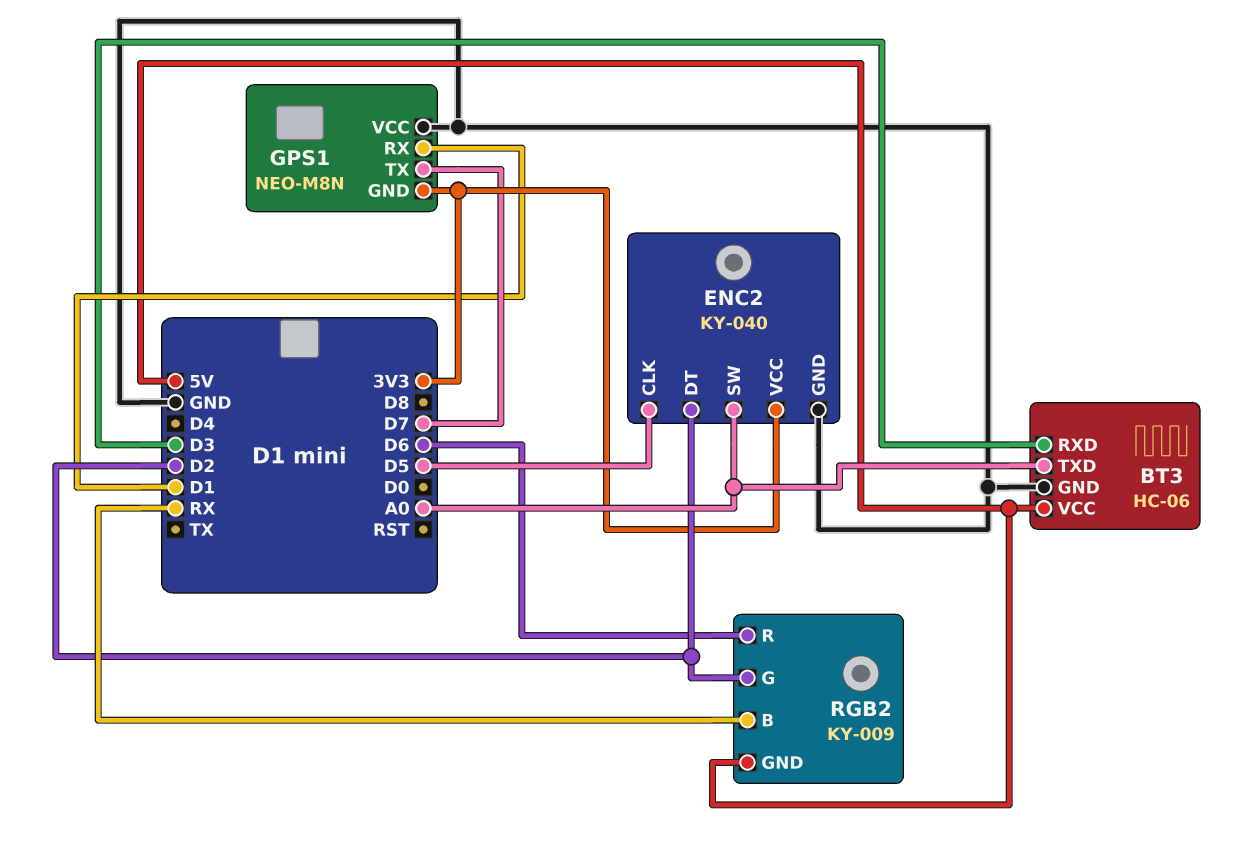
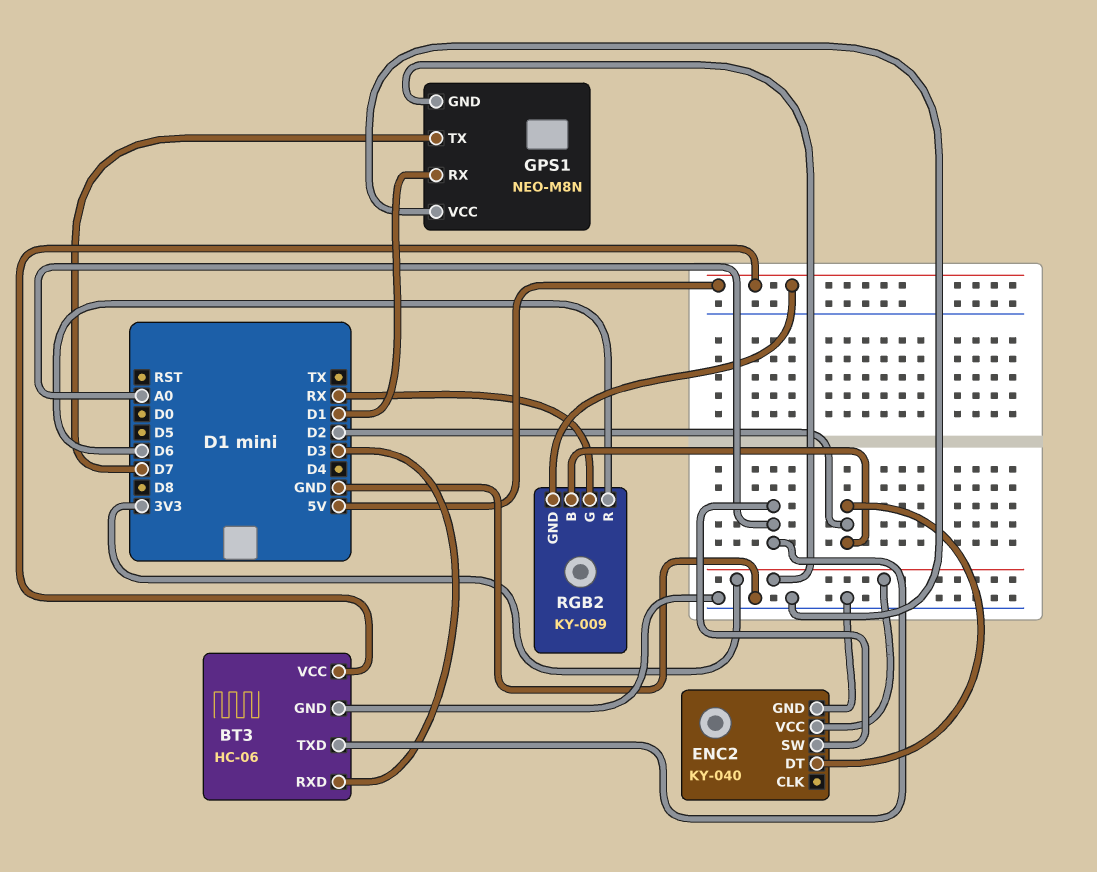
ENC2 pin CLK: D5 -> none
RGB2 pin B: RX -> D2
RGB2 pin G: D2 -> RX

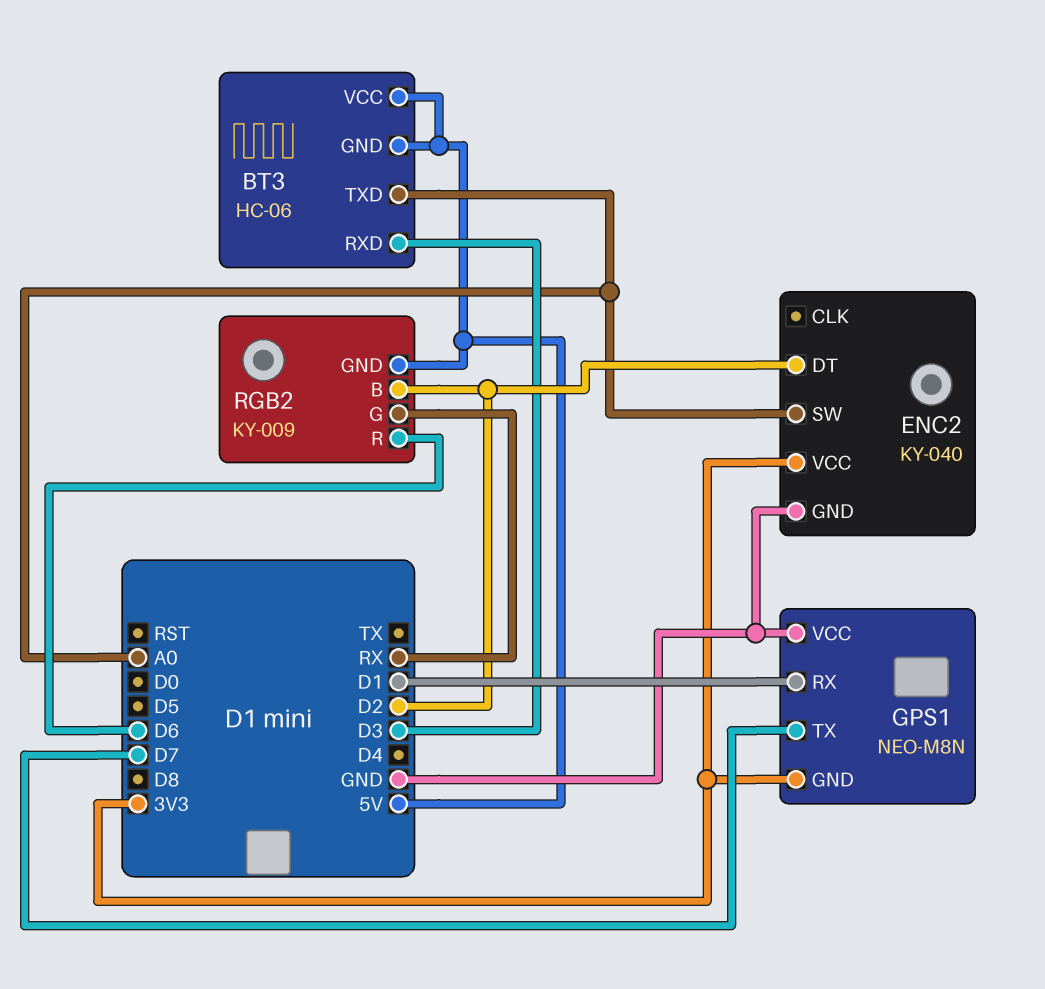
BT3 pin GND: GND -> 5V

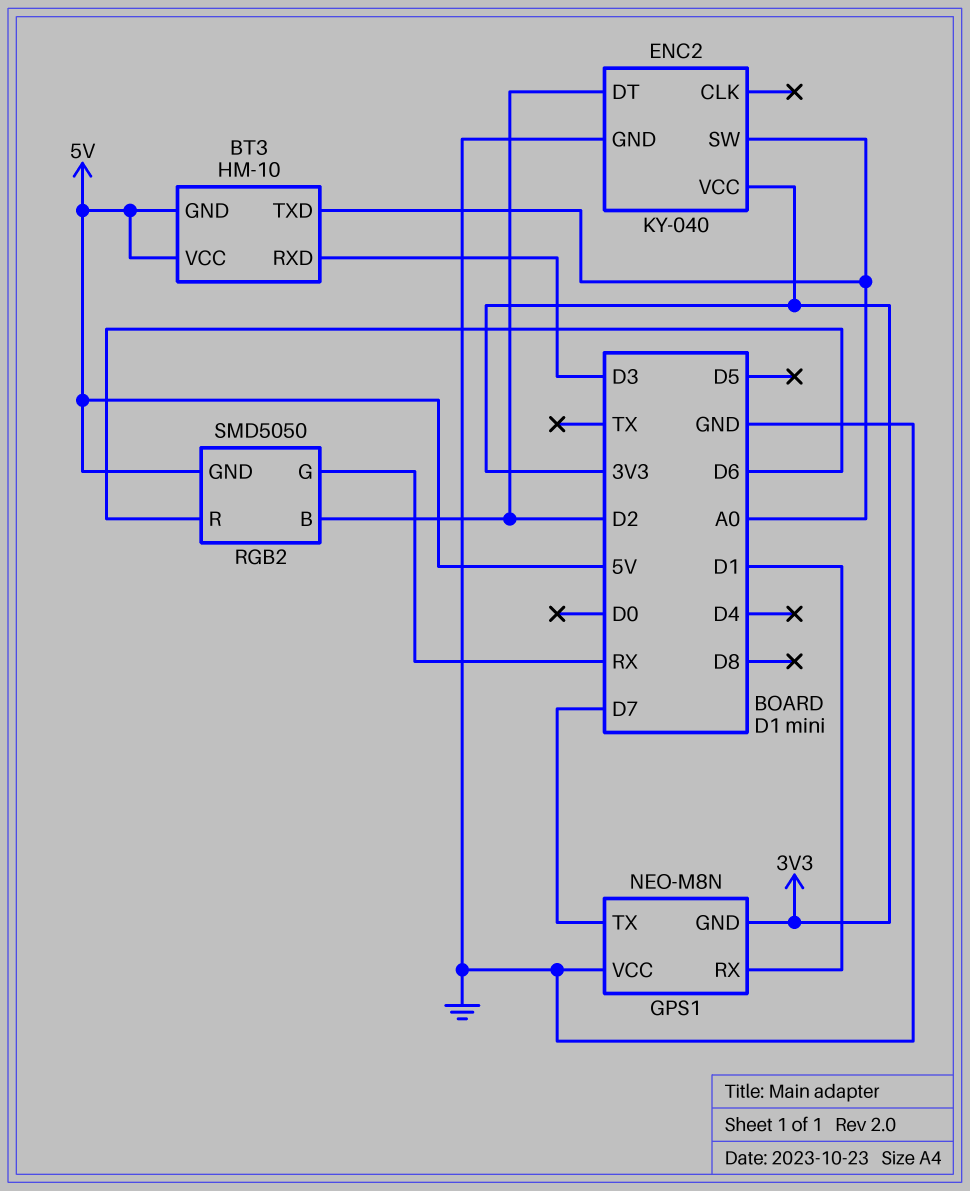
BT3: HC-06 -> HM-10
RGB2: KY-009 -> SMD5050

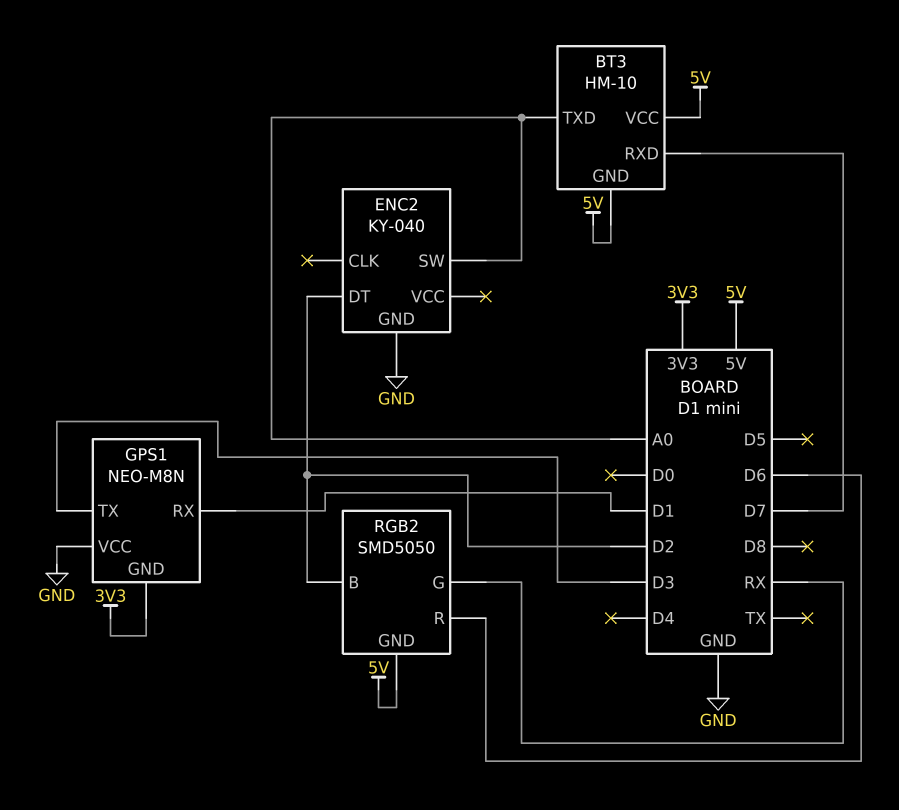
BT3 pin RXD: D3 -> D7
ENC2 pin VCC: 3V3 -> none
GPS1 pin TX: D7 -> D3

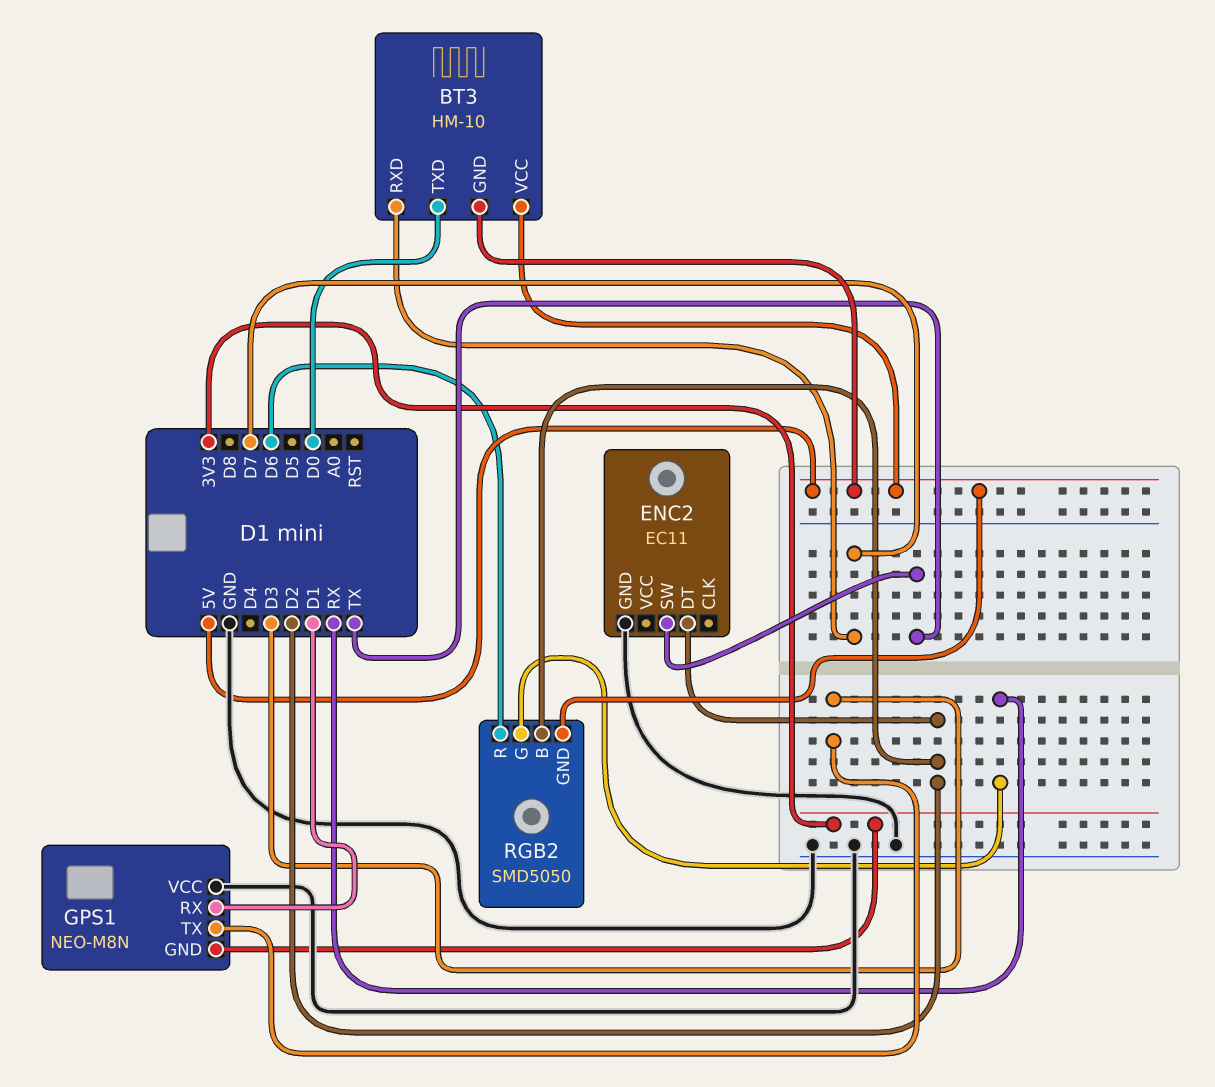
BT3 pin TXD: A0 -> D0
ENC2: KY-040 -> EC11
ENC2 pin SW: A0 -> TX

